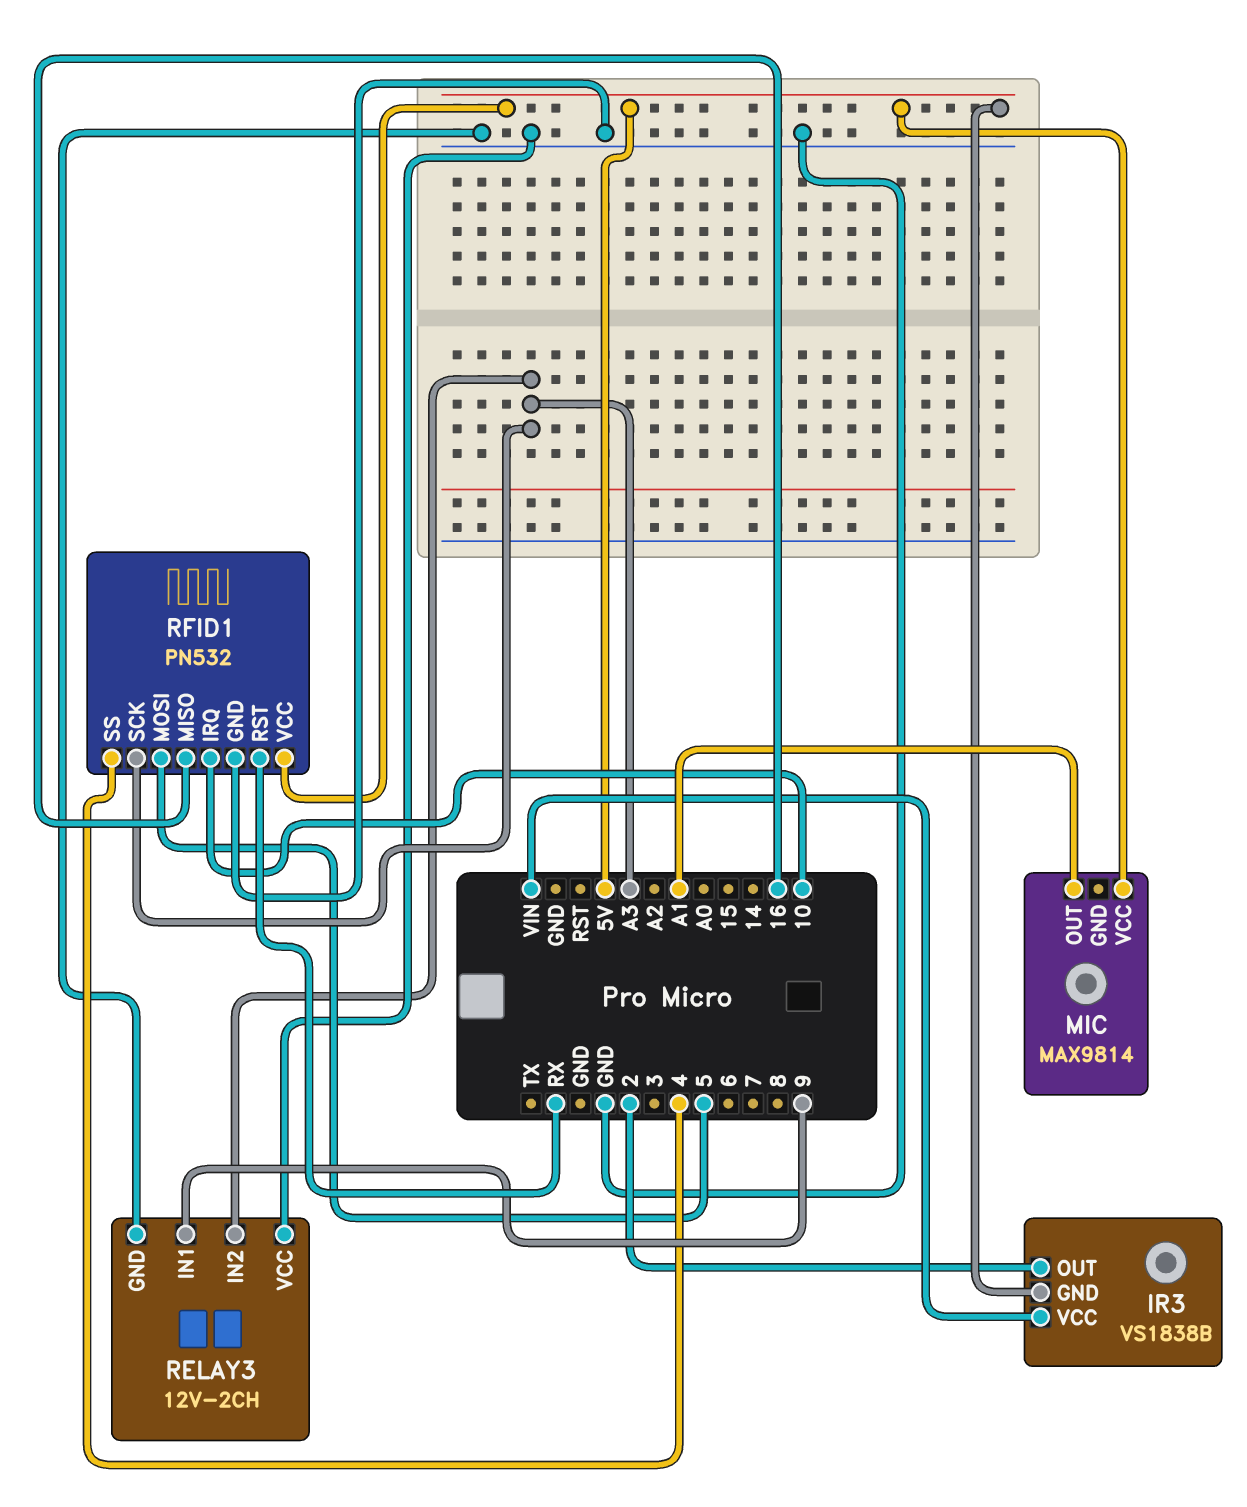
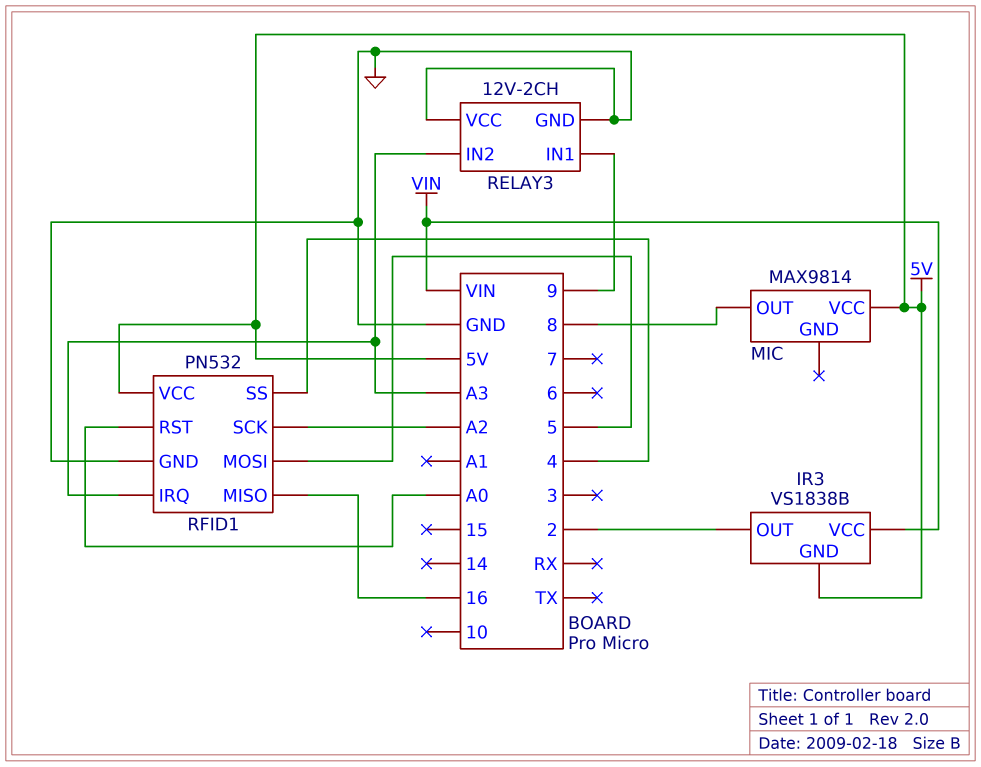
MIC pin OUT: A1 -> 8
RFID1 pin IRQ: 10 -> A3
RFID1 pin RST: RX -> A0
RFID1 pin SCK: A3 -> A2

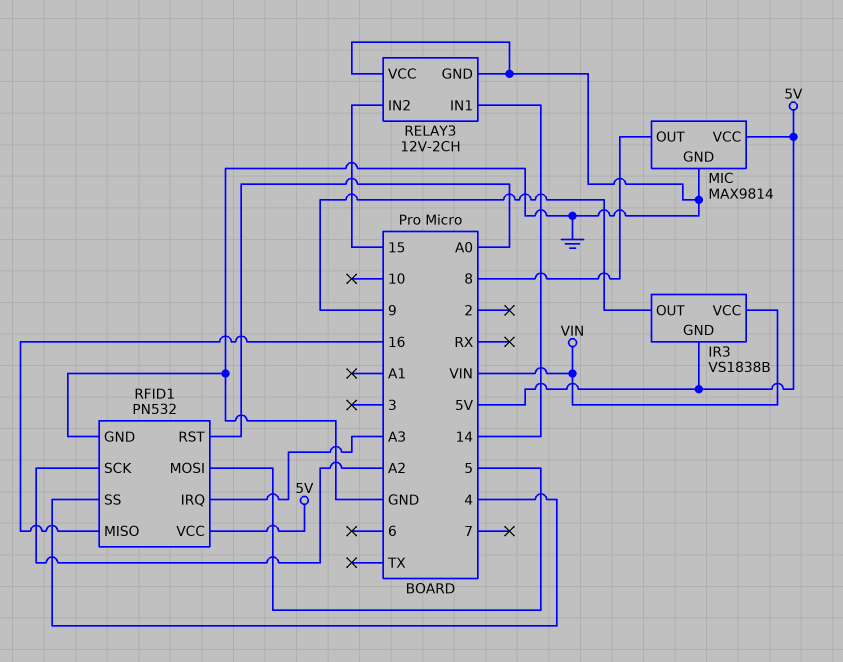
IR3 pin OUT: 2 -> 9
MIC pin GND: none -> GND
RELAY3 pin IN1: 9 -> 14
RELAY3 pin IN2: A3 -> 15

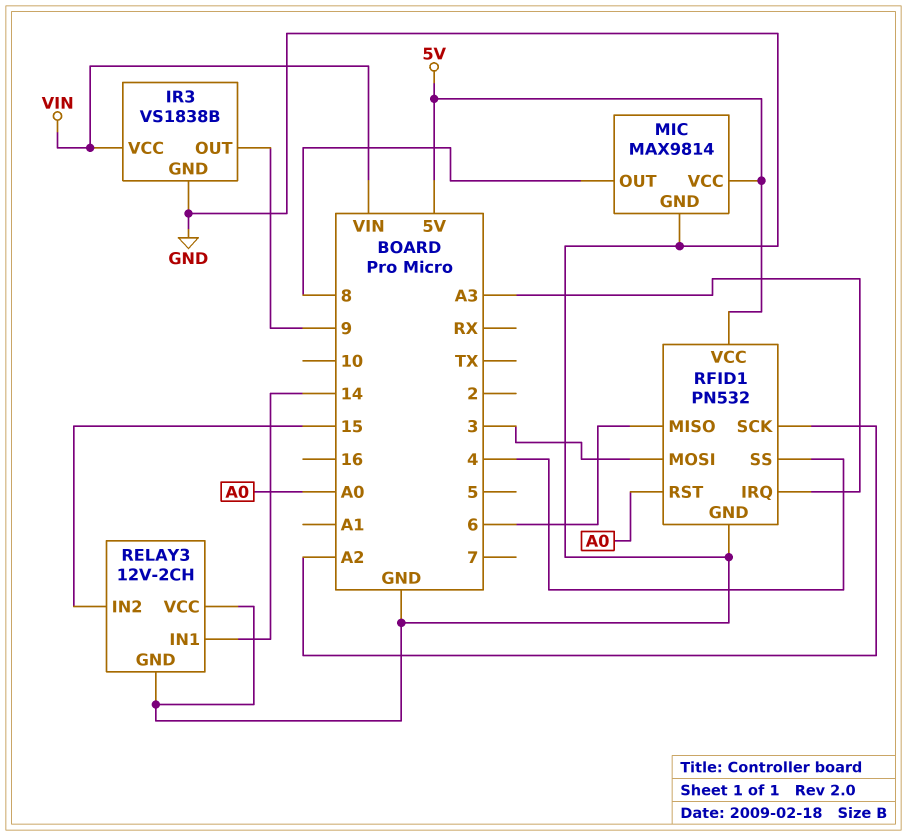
IR3 pin GND: 5V -> GND
RFID1 pin MISO: 16 -> 6
RFID1 pin MOSI: 5 -> 3

